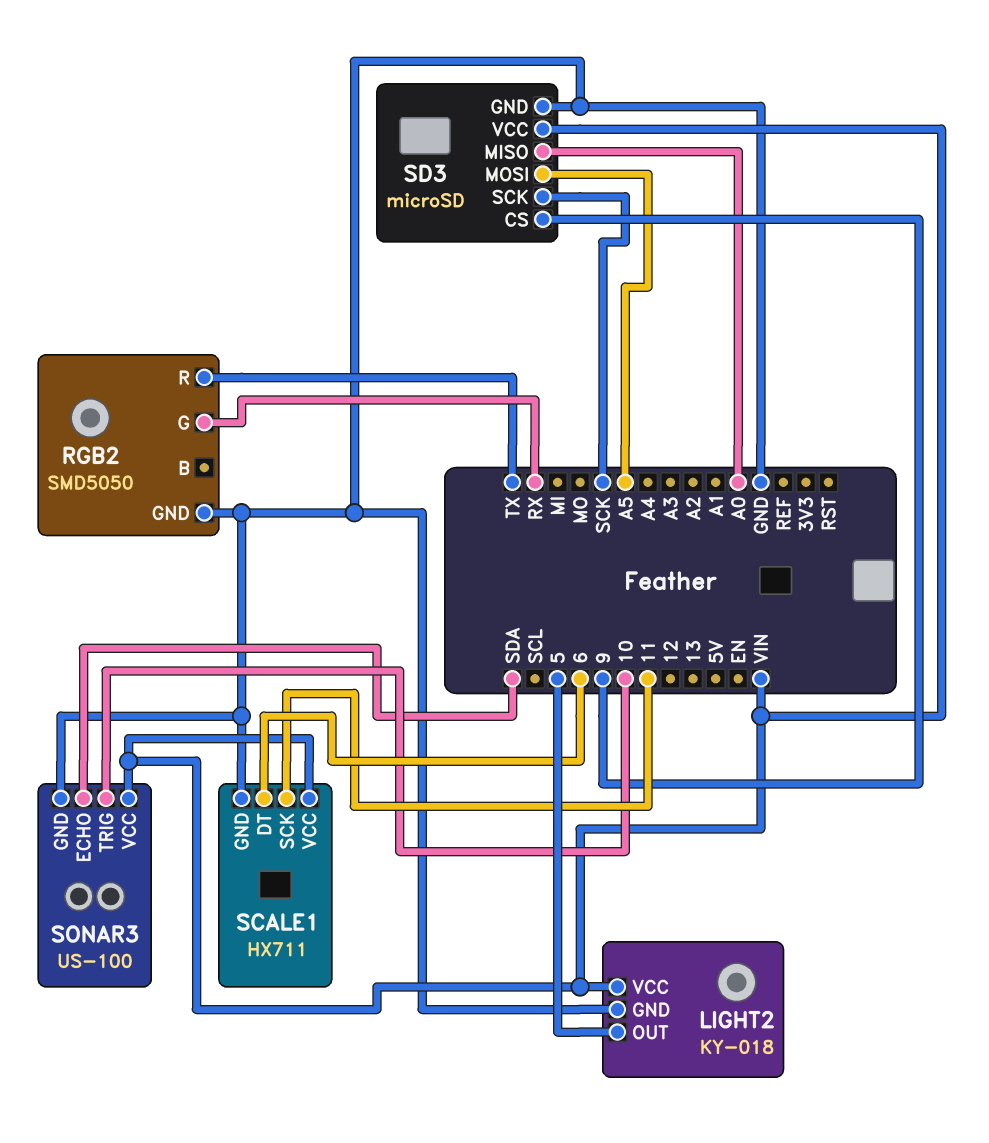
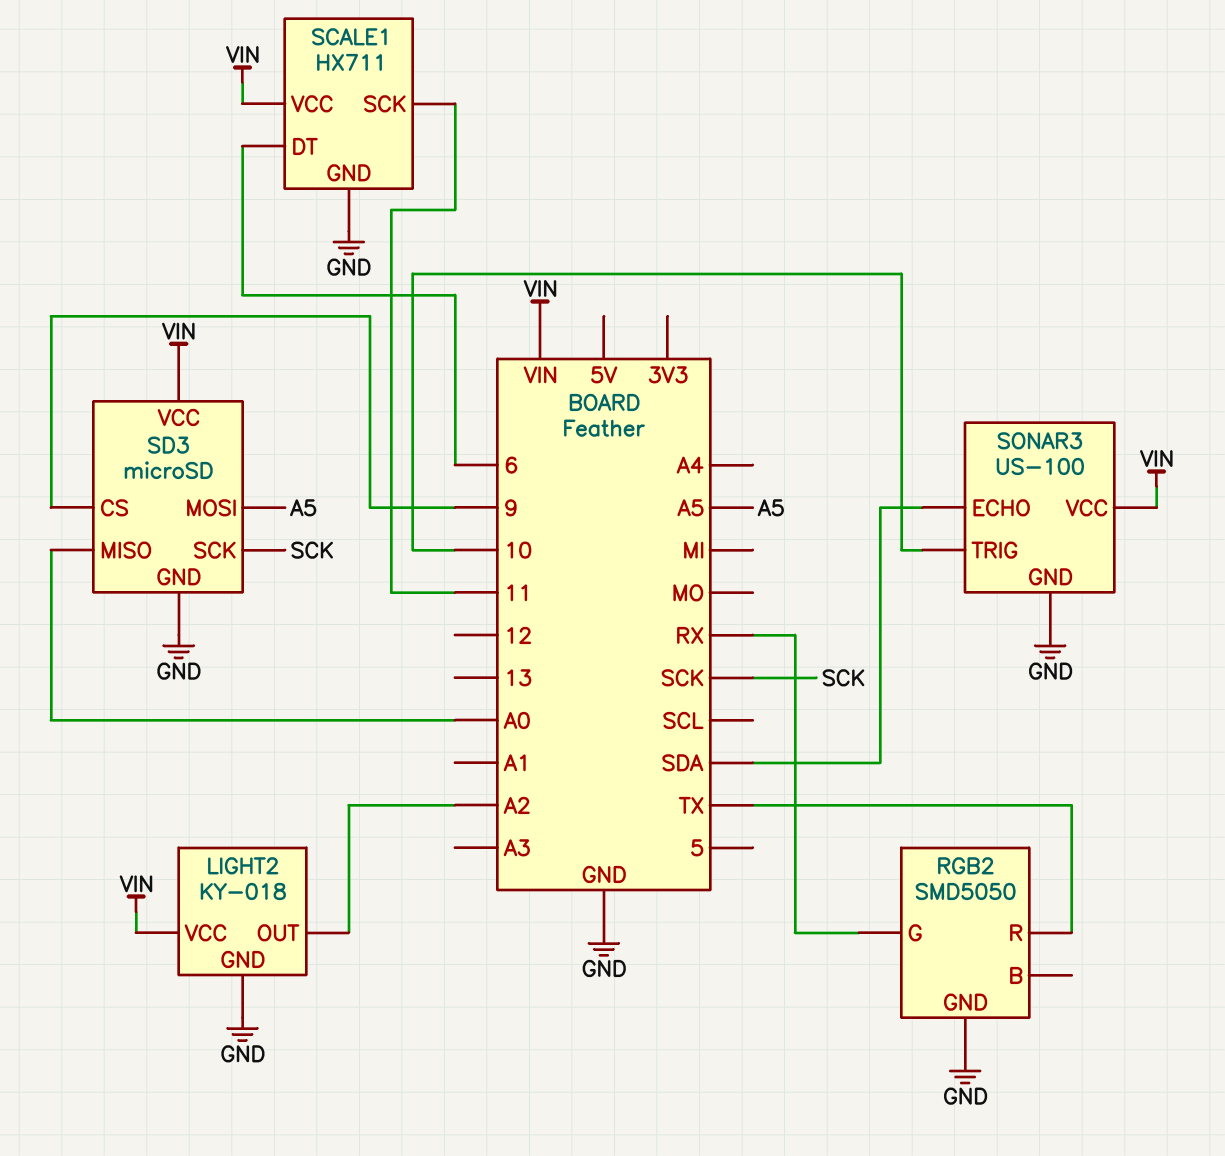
LIGHT2 pin OUT: 5 -> A2

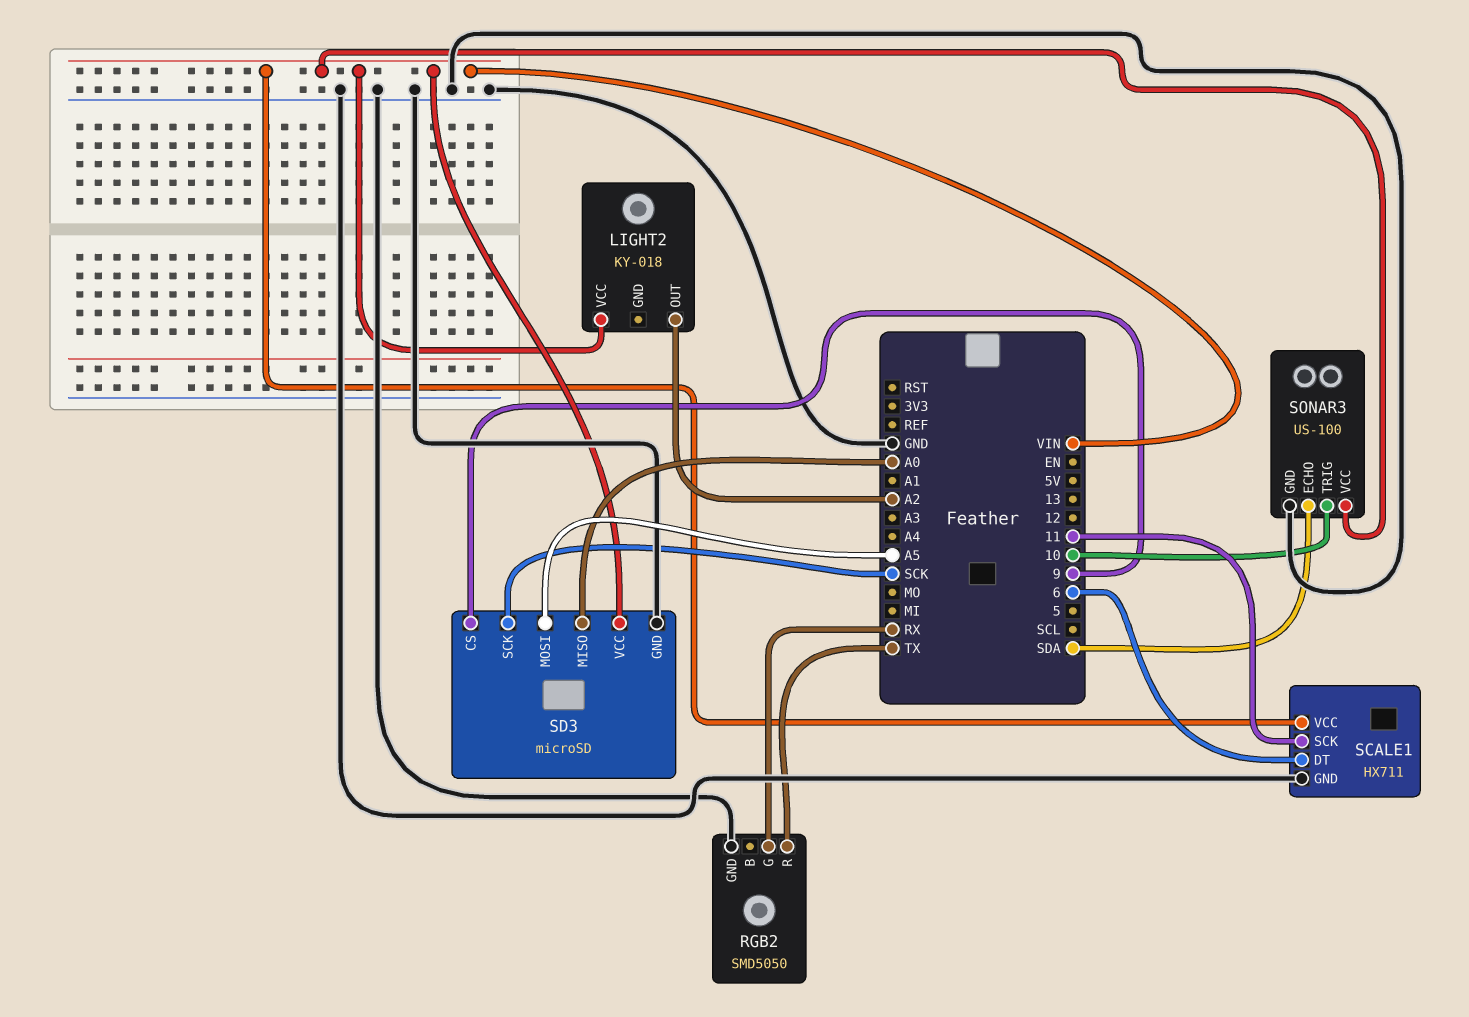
LIGHT2 pin GND: GND -> none

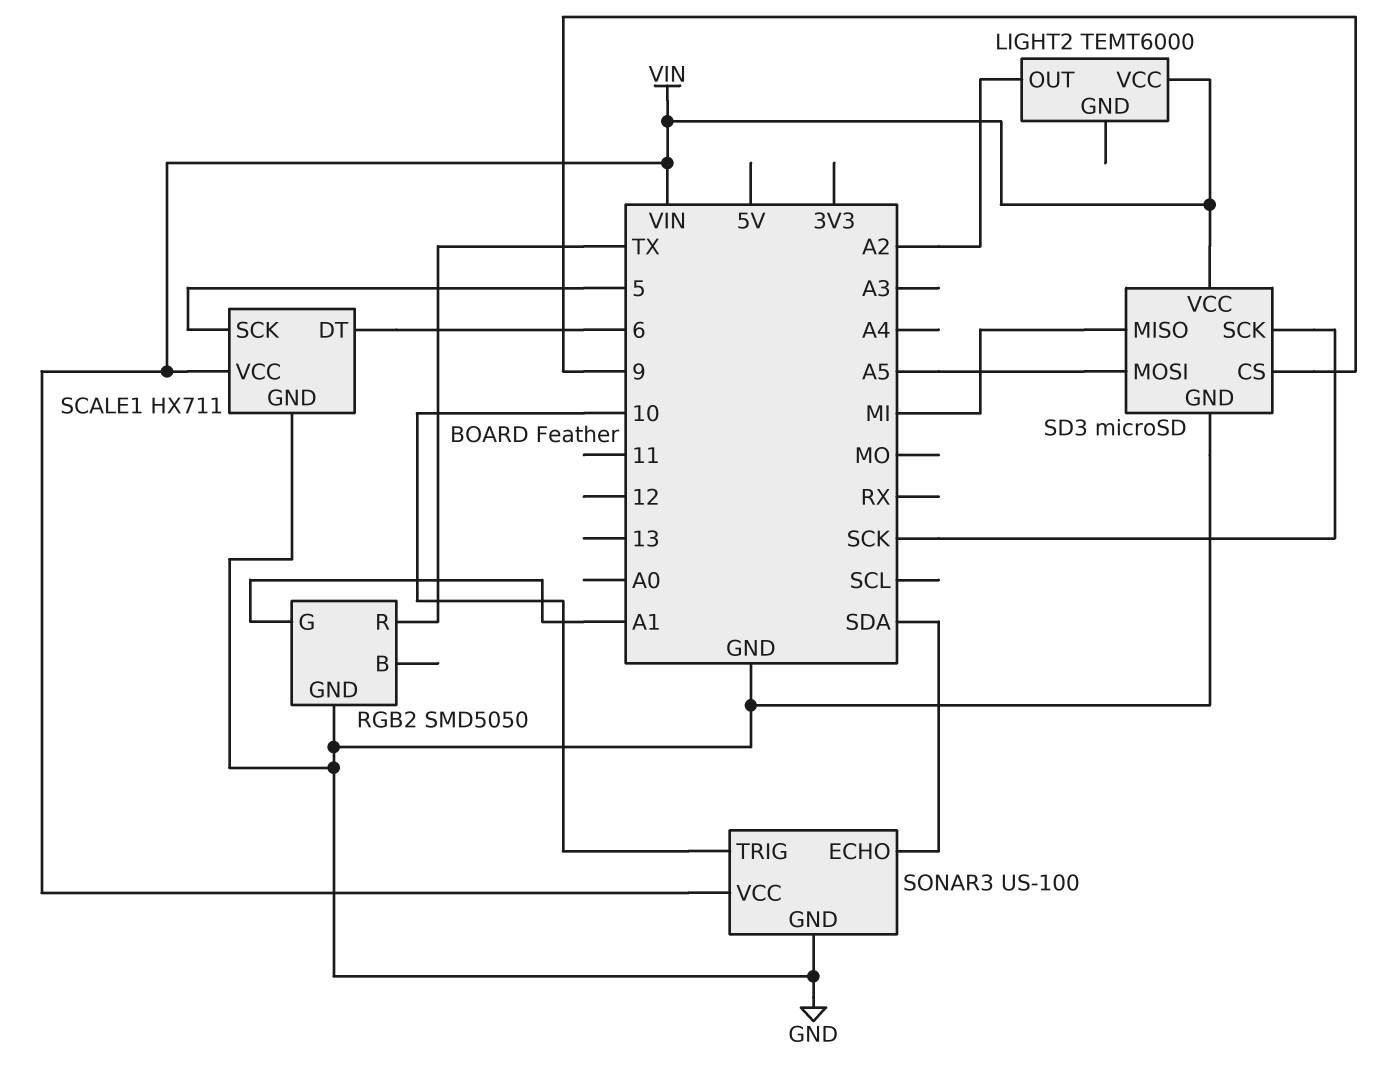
LIGHT2: KY-018 -> TEMT6000
RGB2 pin G: RX -> A1
SCALE1 pin SCK: 11 -> 5
SD3 pin MISO: A0 -> MI

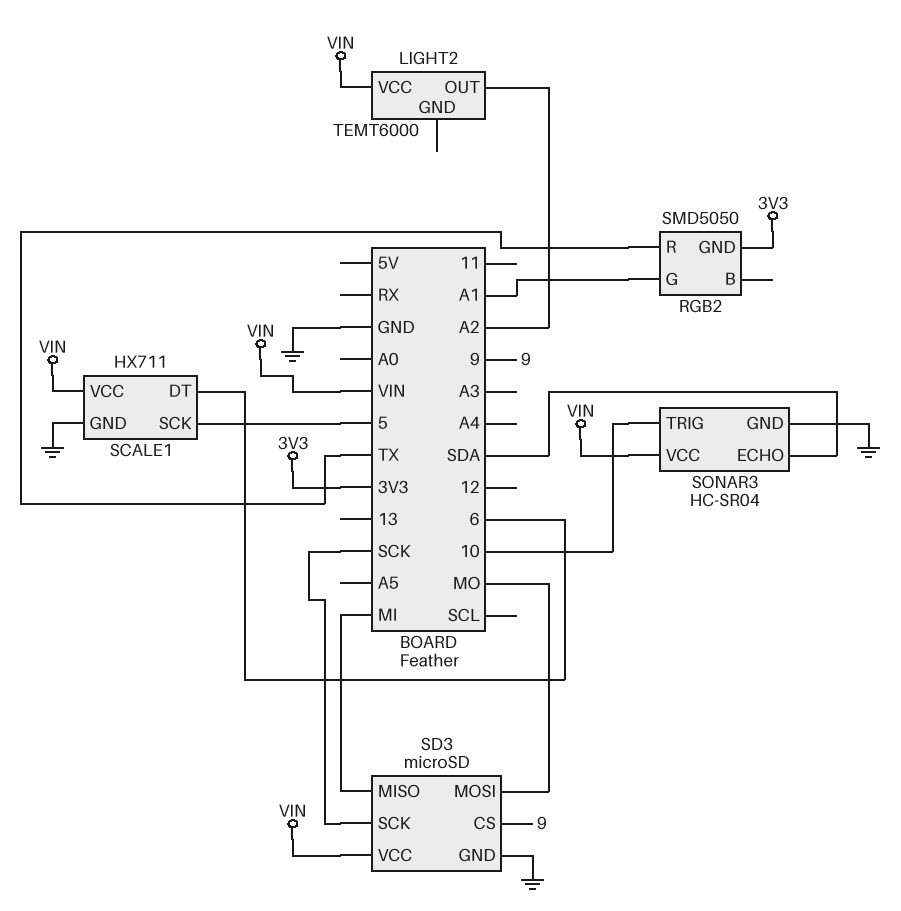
RGB2 pin GND: GND -> 3V3
SD3 pin MOSI: A5 -> MO
SONAR3: US-100 -> HC-SR04

